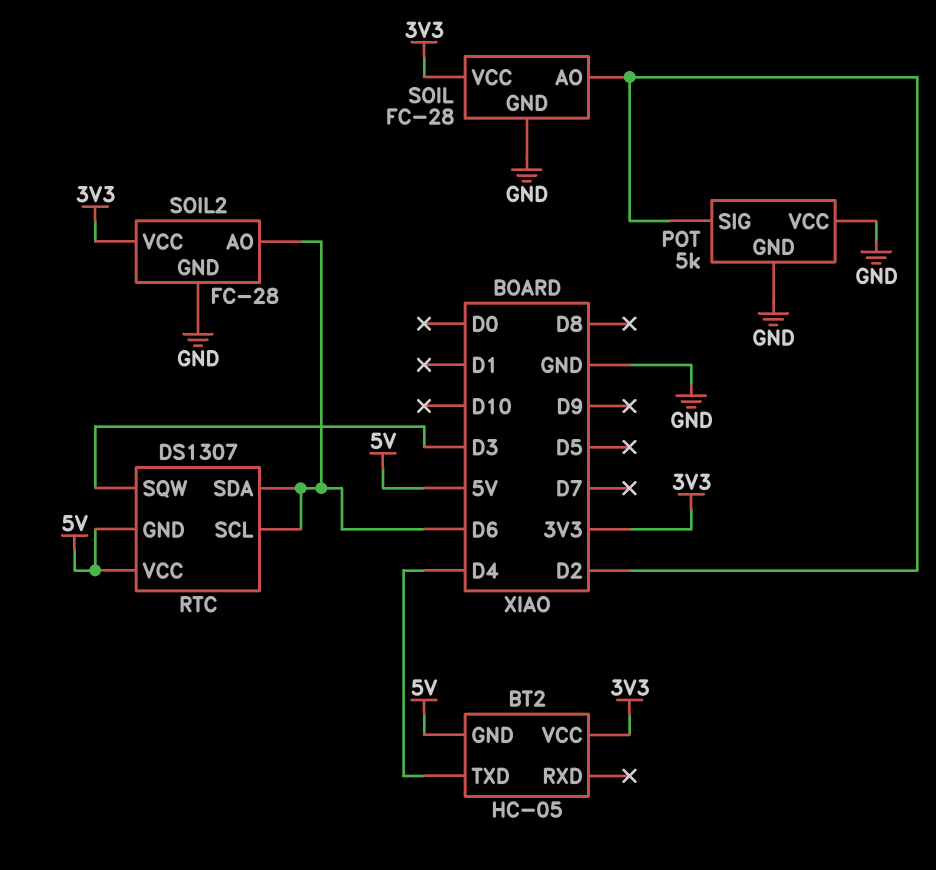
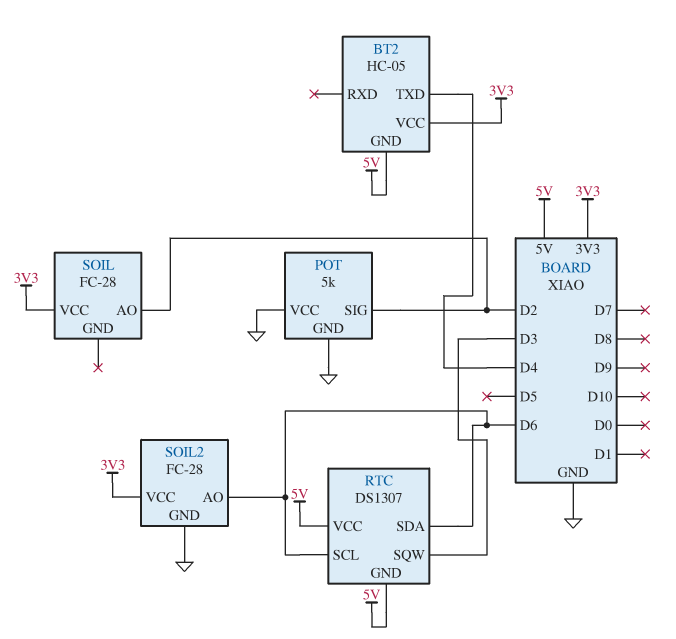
SOIL pin GND: GND -> none

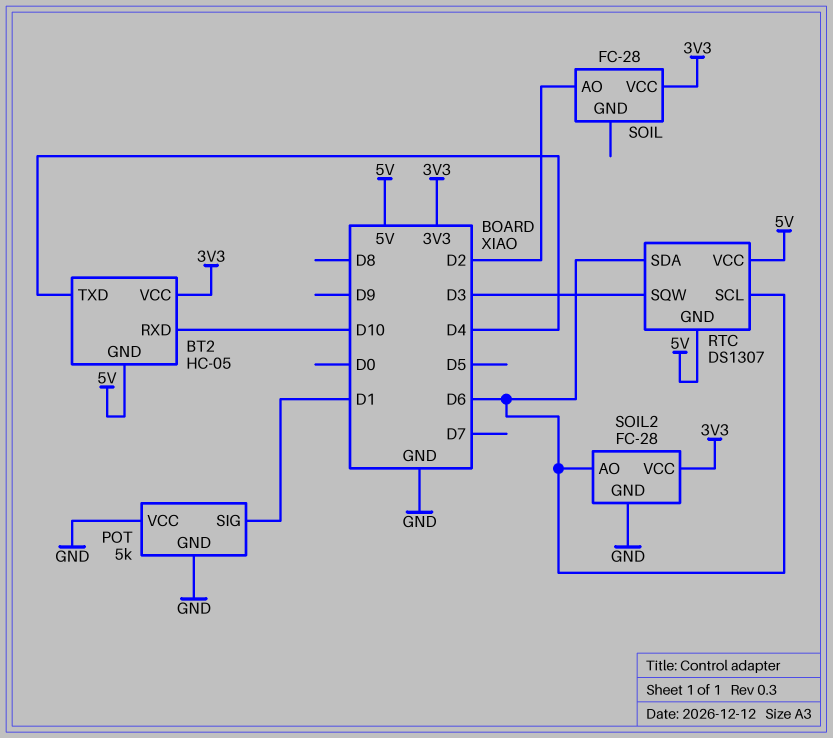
BT2 pin RXD: none -> D10
POT pin SIG: D2 -> D1

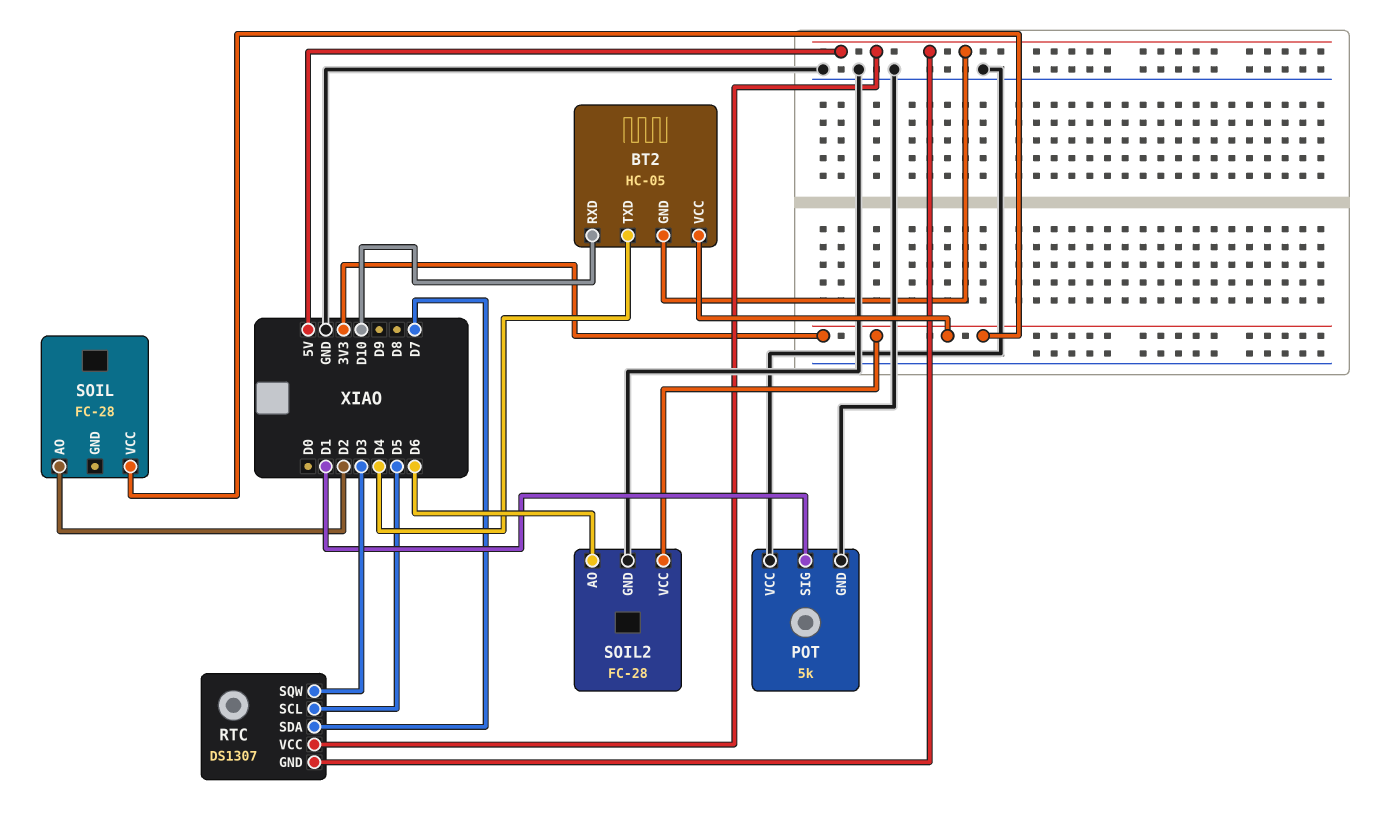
RTC pin SCL: D6 -> D5
RTC pin SDA: D6 -> D7

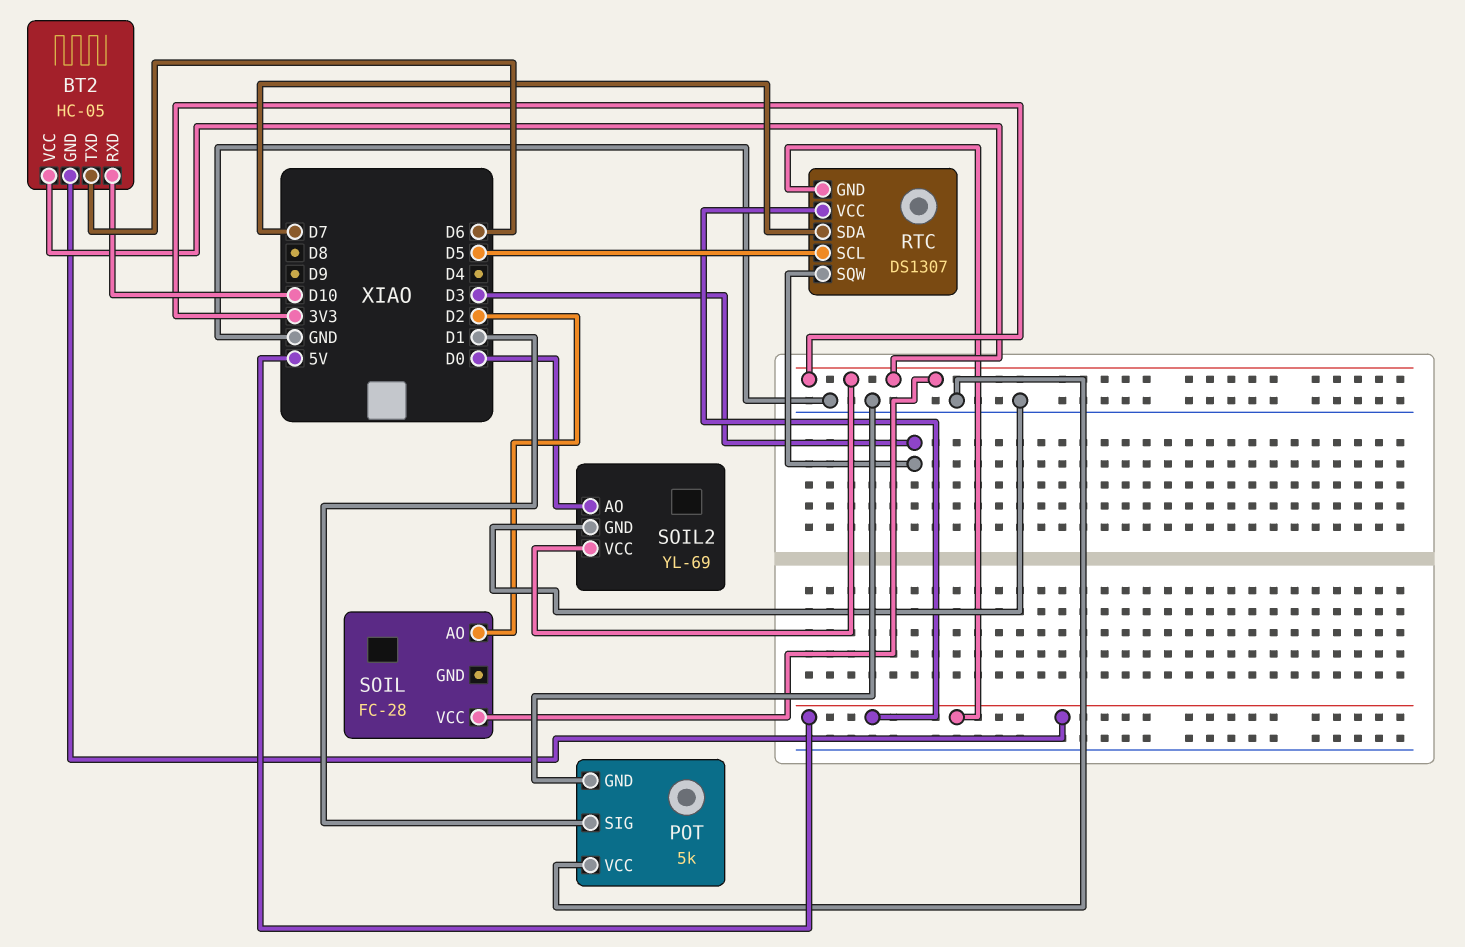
BT2 pin TXD: D4 -> D6
SOIL2: FC-28 -> YL-69
SOIL2 pin AO: D6 -> D0

